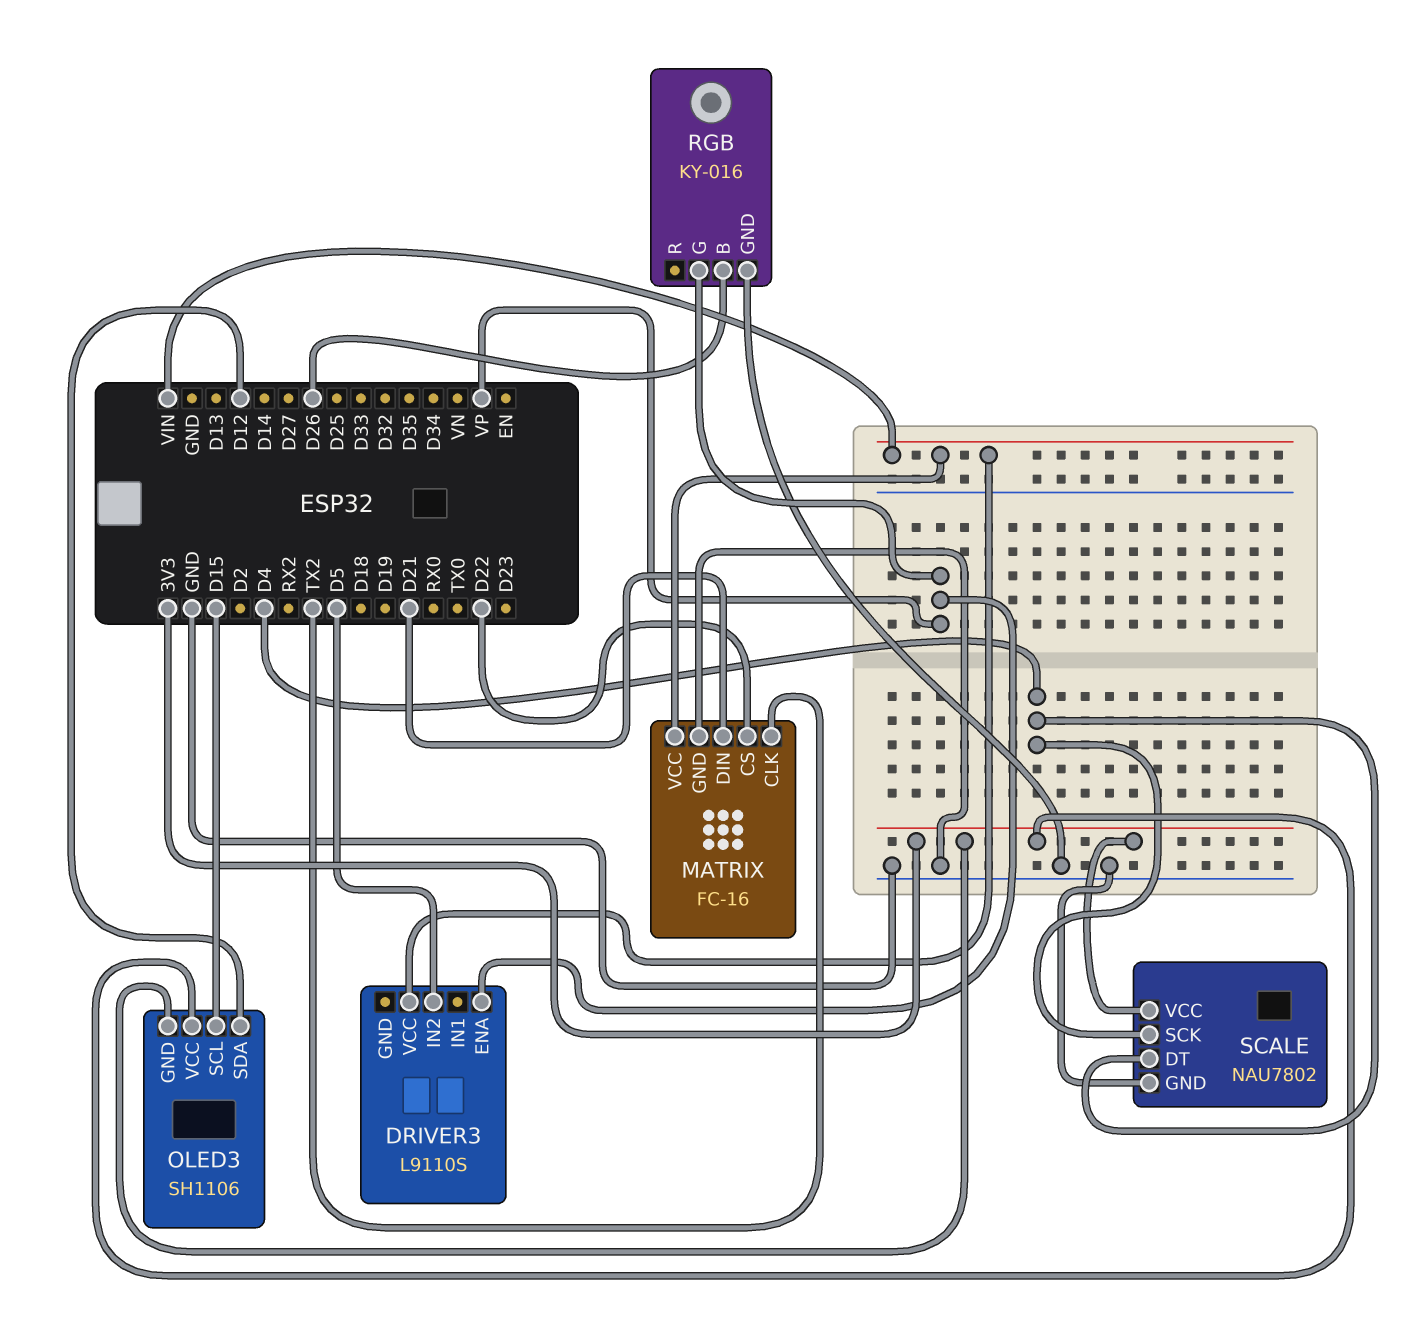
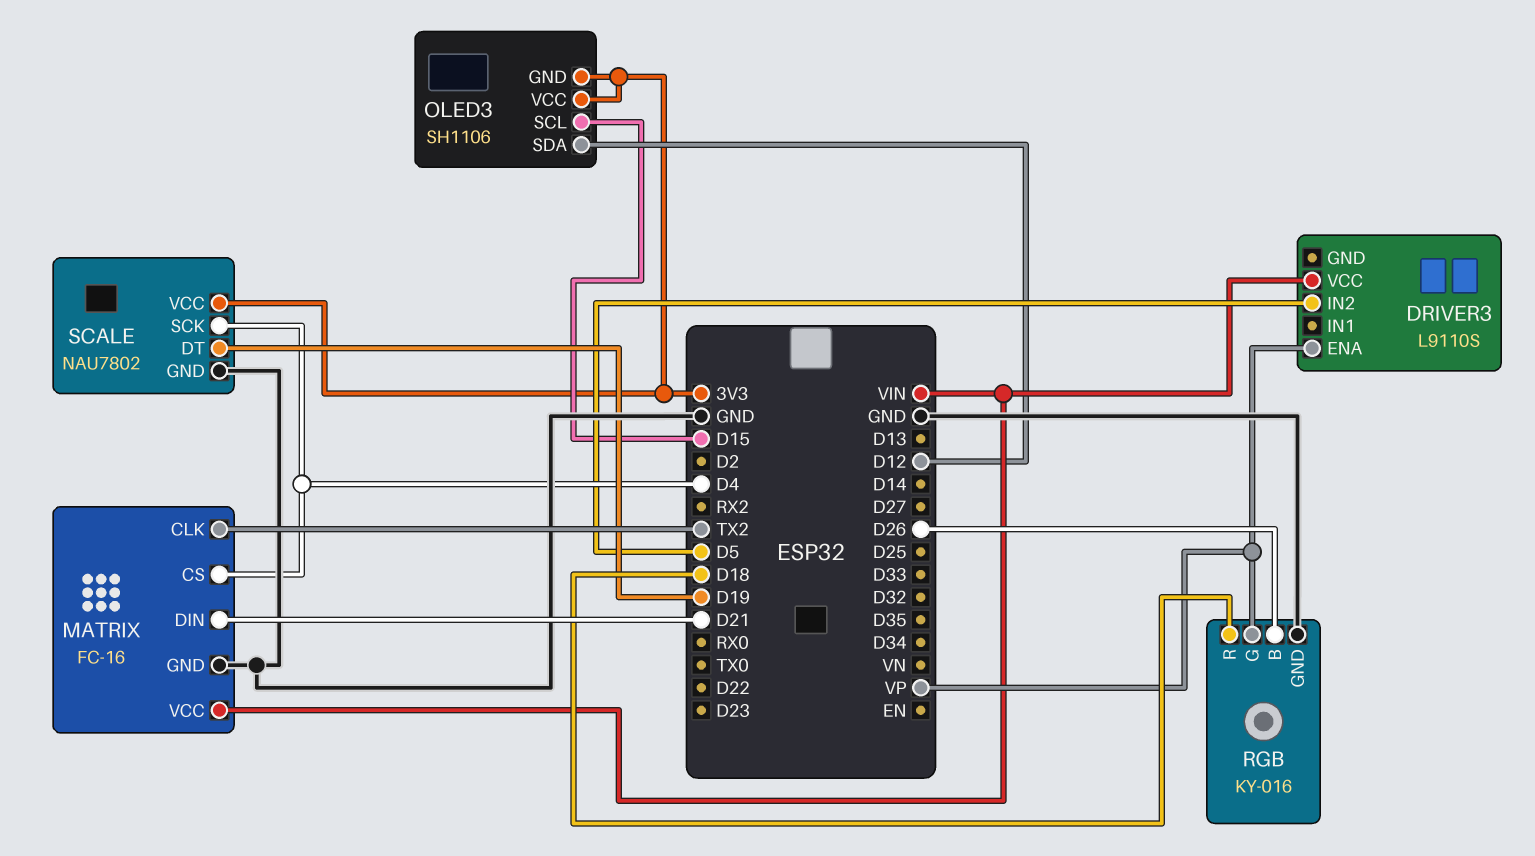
MATRIX pin CS: D22 -> D4
RGB pin R: none -> D18
SCALE pin DT: D4 -> D19

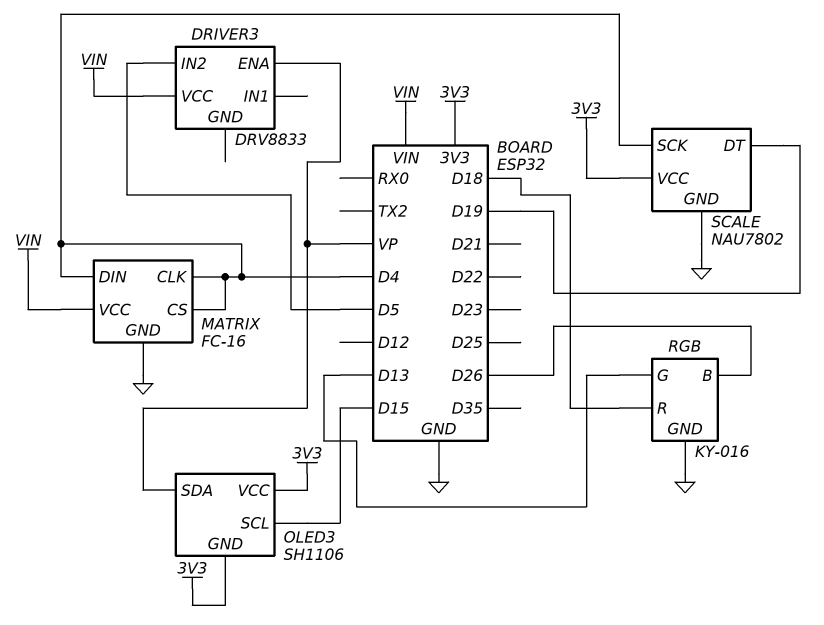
DRIVER3: L9110S -> DRV8833
MATRIX pin CLK: TX2 -> D4
MATRIX pin DIN: D21 -> D4
OLED3 pin SDA: D12 -> VP
RGB pin G: VP -> D13

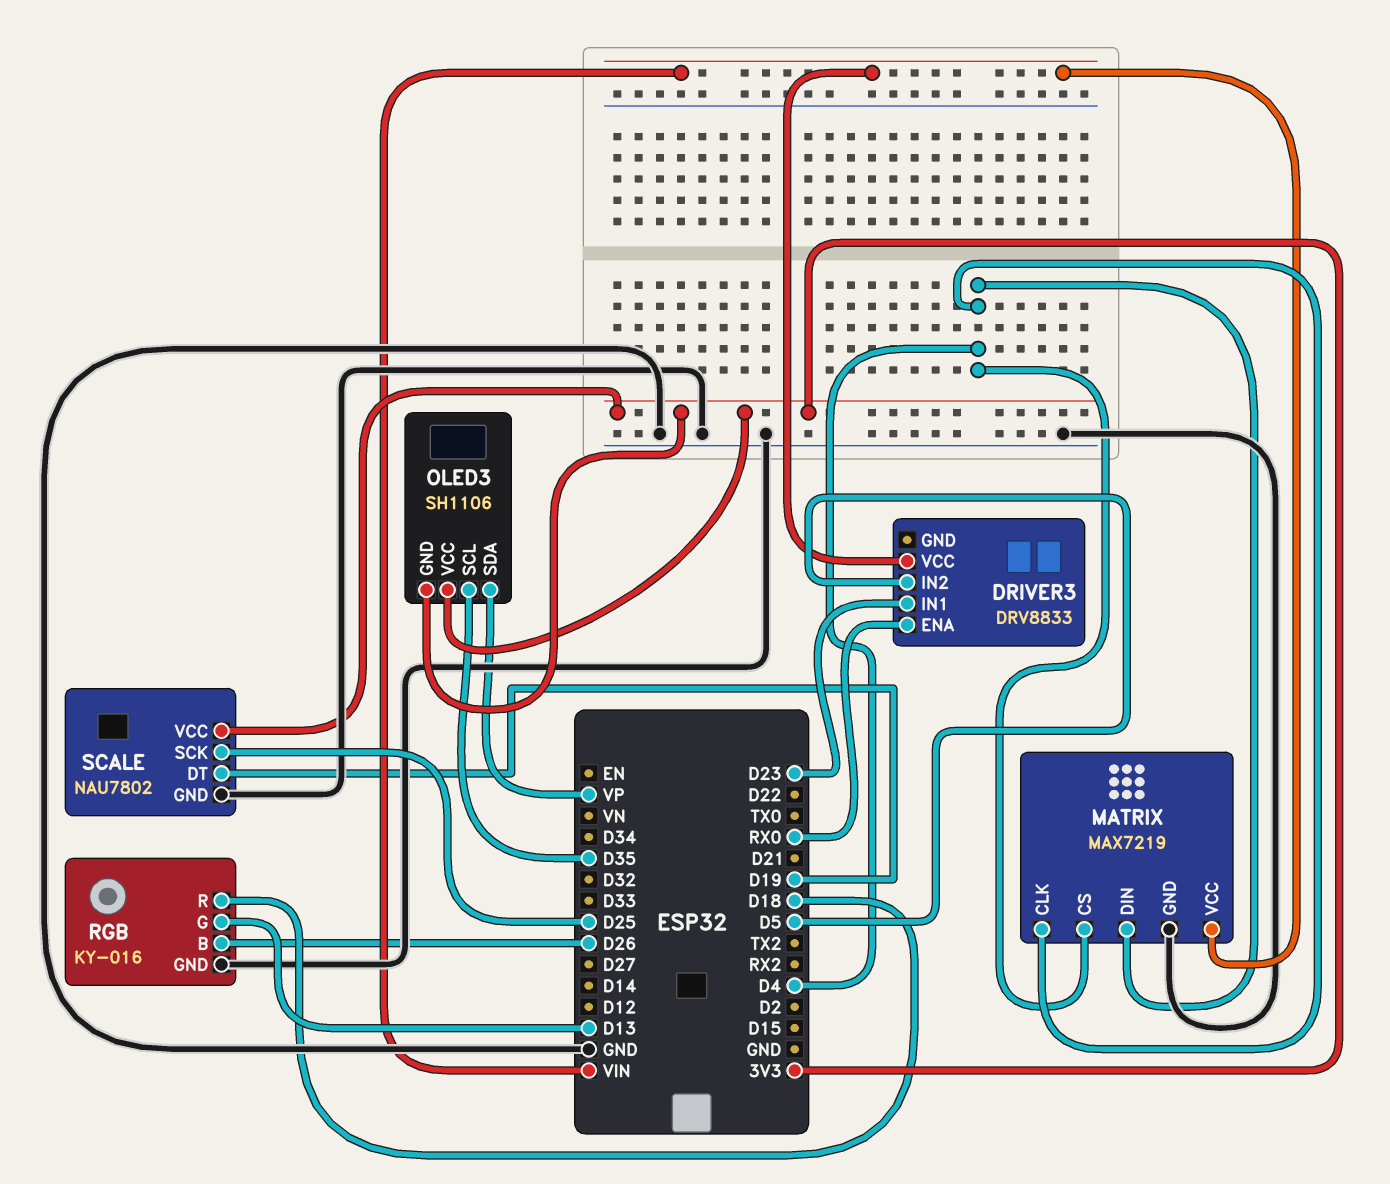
DRIVER3 pin ENA: VP -> RX0
DRIVER3 pin IN1: none -> D23
MATRIX: FC-16 -> MAX7219
OLED3 pin SCL: D15 -> D35
SCALE pin SCK: D4 -> D25

